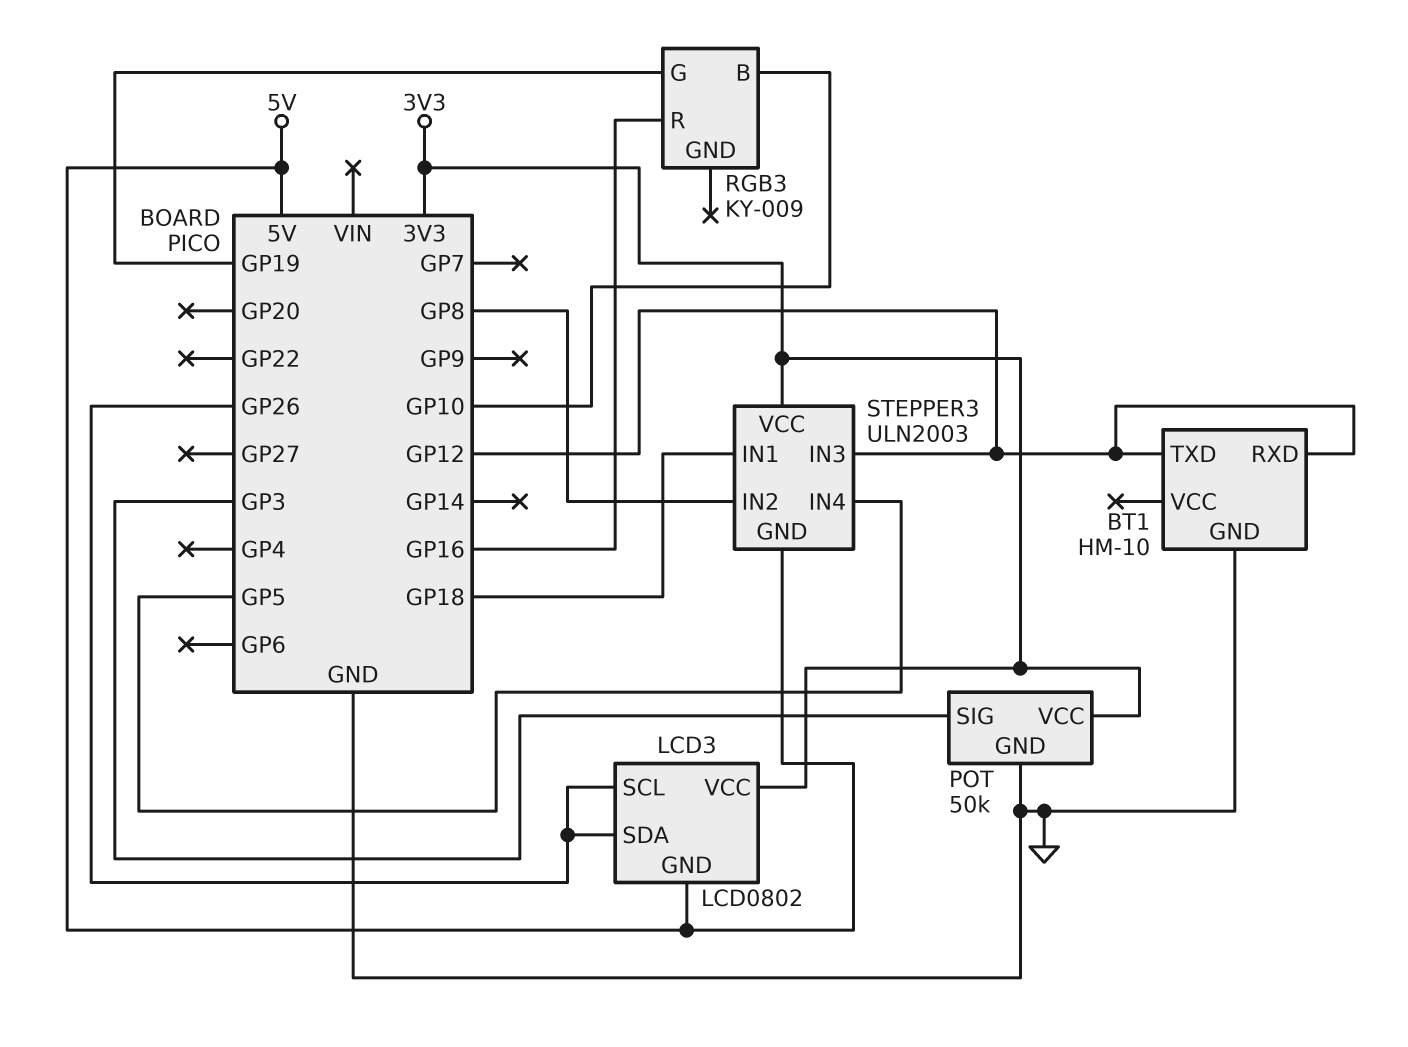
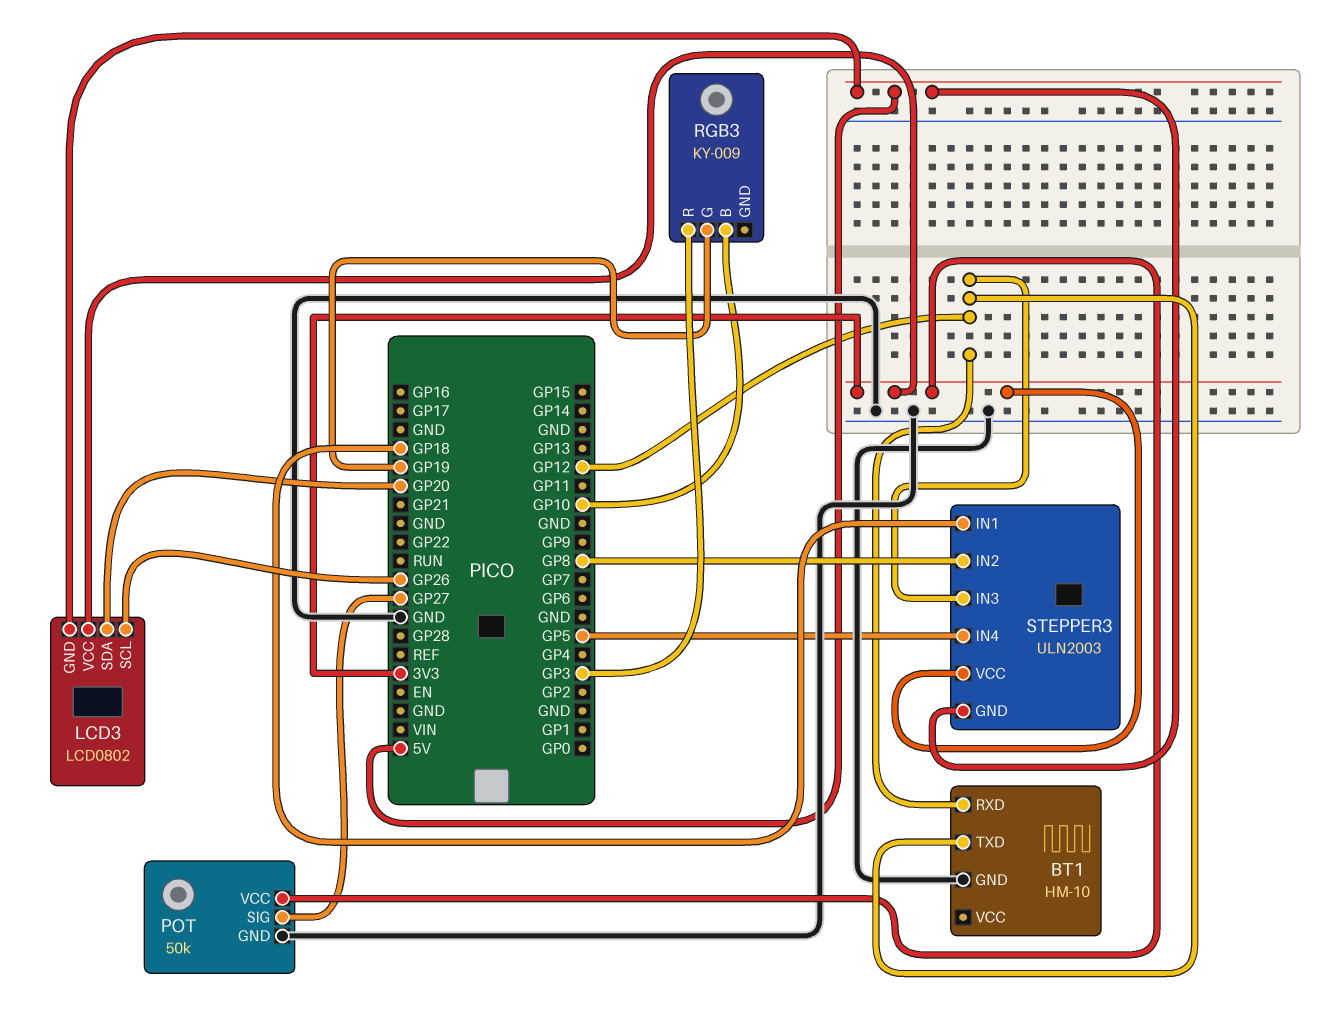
LCD3 pin SDA: GP26 -> GP20
POT pin SIG: GP3 -> GP27
RGB3 pin R: GP16 -> GP3

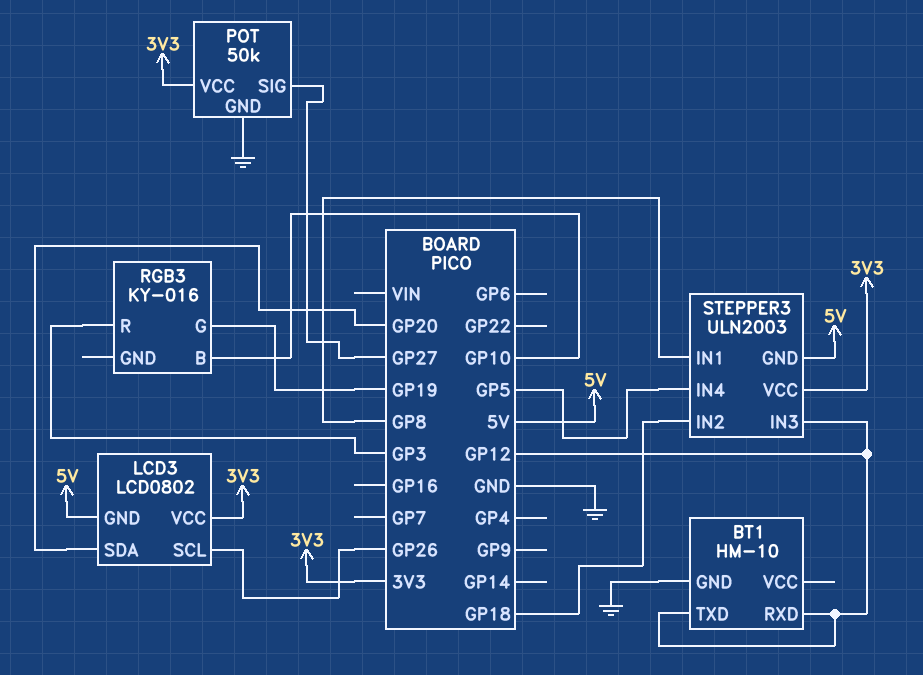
RGB3: KY-009 -> KY-016
STEPPER3 pin IN1: GP18 -> GP8
STEPPER3 pin IN2: GP8 -> GP18

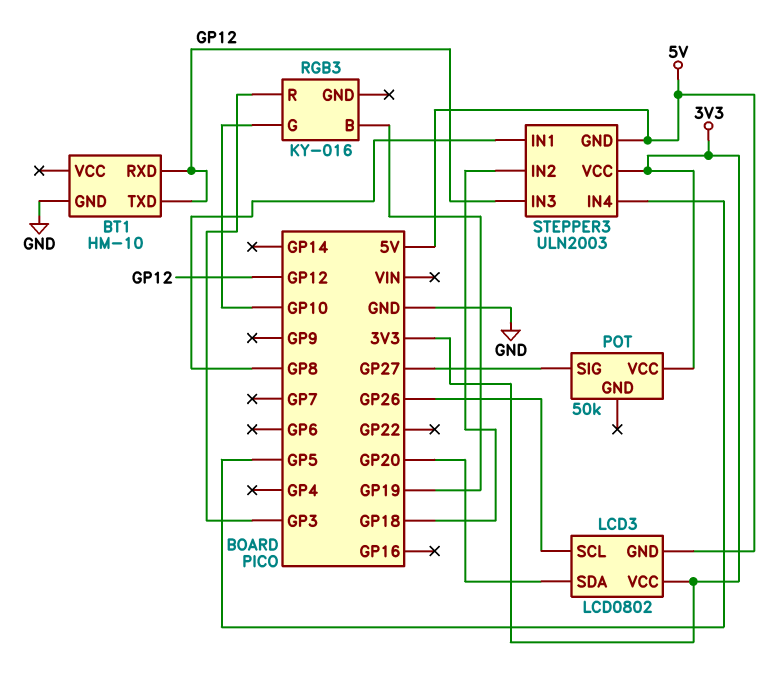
POT pin GND: GND -> none
RGB3 pin B: GP10 -> GP19
RGB3 pin G: GP19 -> GP10

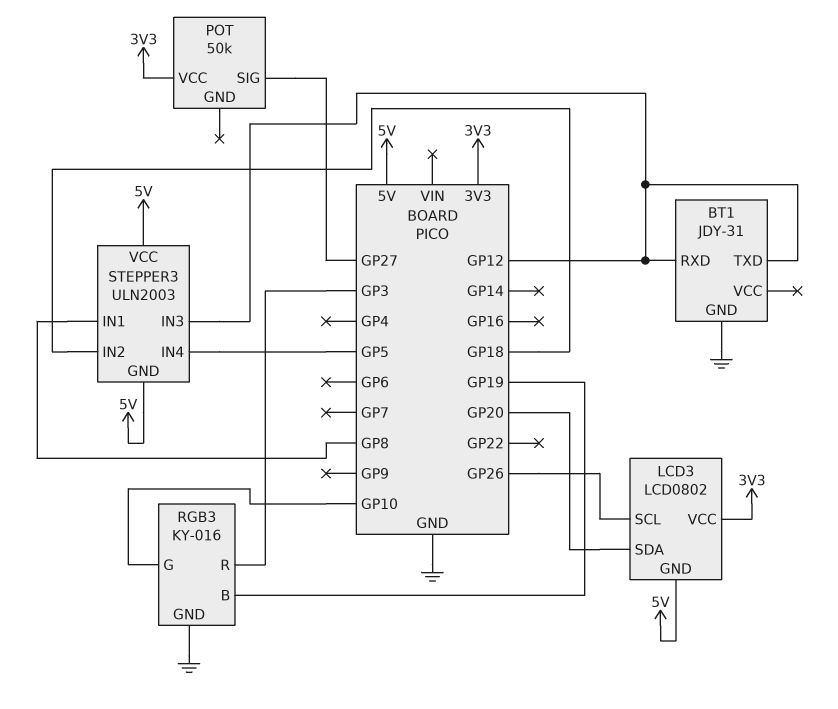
BT1: HM-10 -> JDY-31
RGB3 pin GND: none -> GND
STEPPER3 pin VCC: 3V3 -> 5V

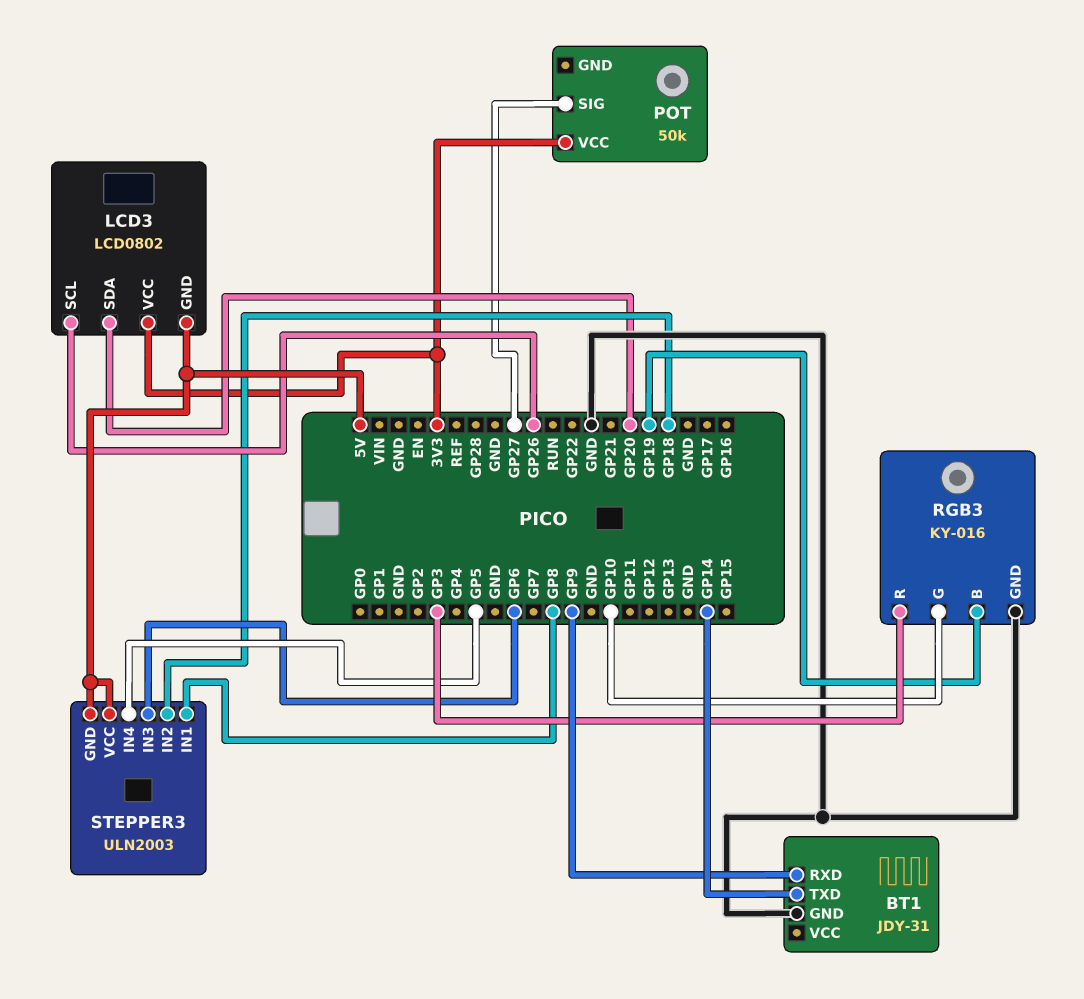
BT1 pin RXD: GP12 -> GP9
BT1 pin TXD: GP12 -> GP14
STEPPER3 pin IN3: GP12 -> GP6

